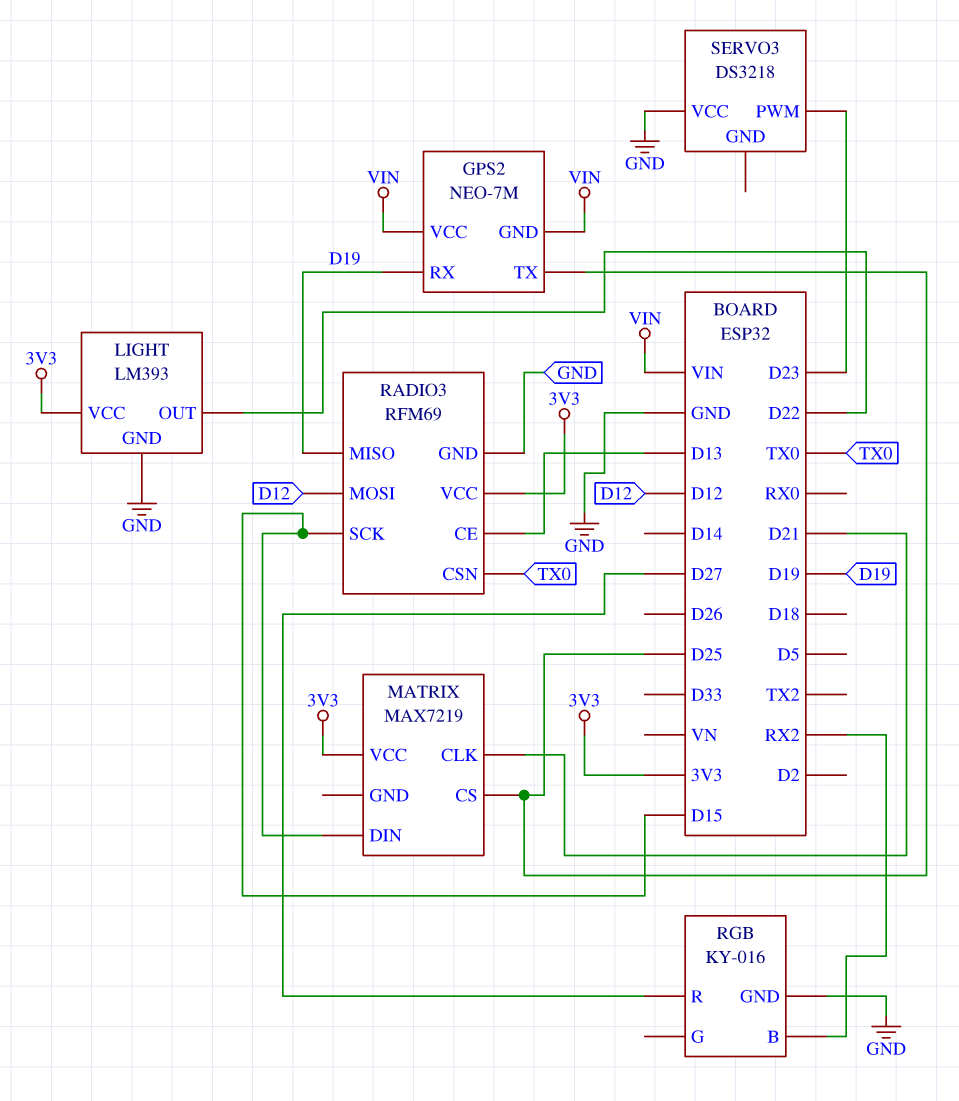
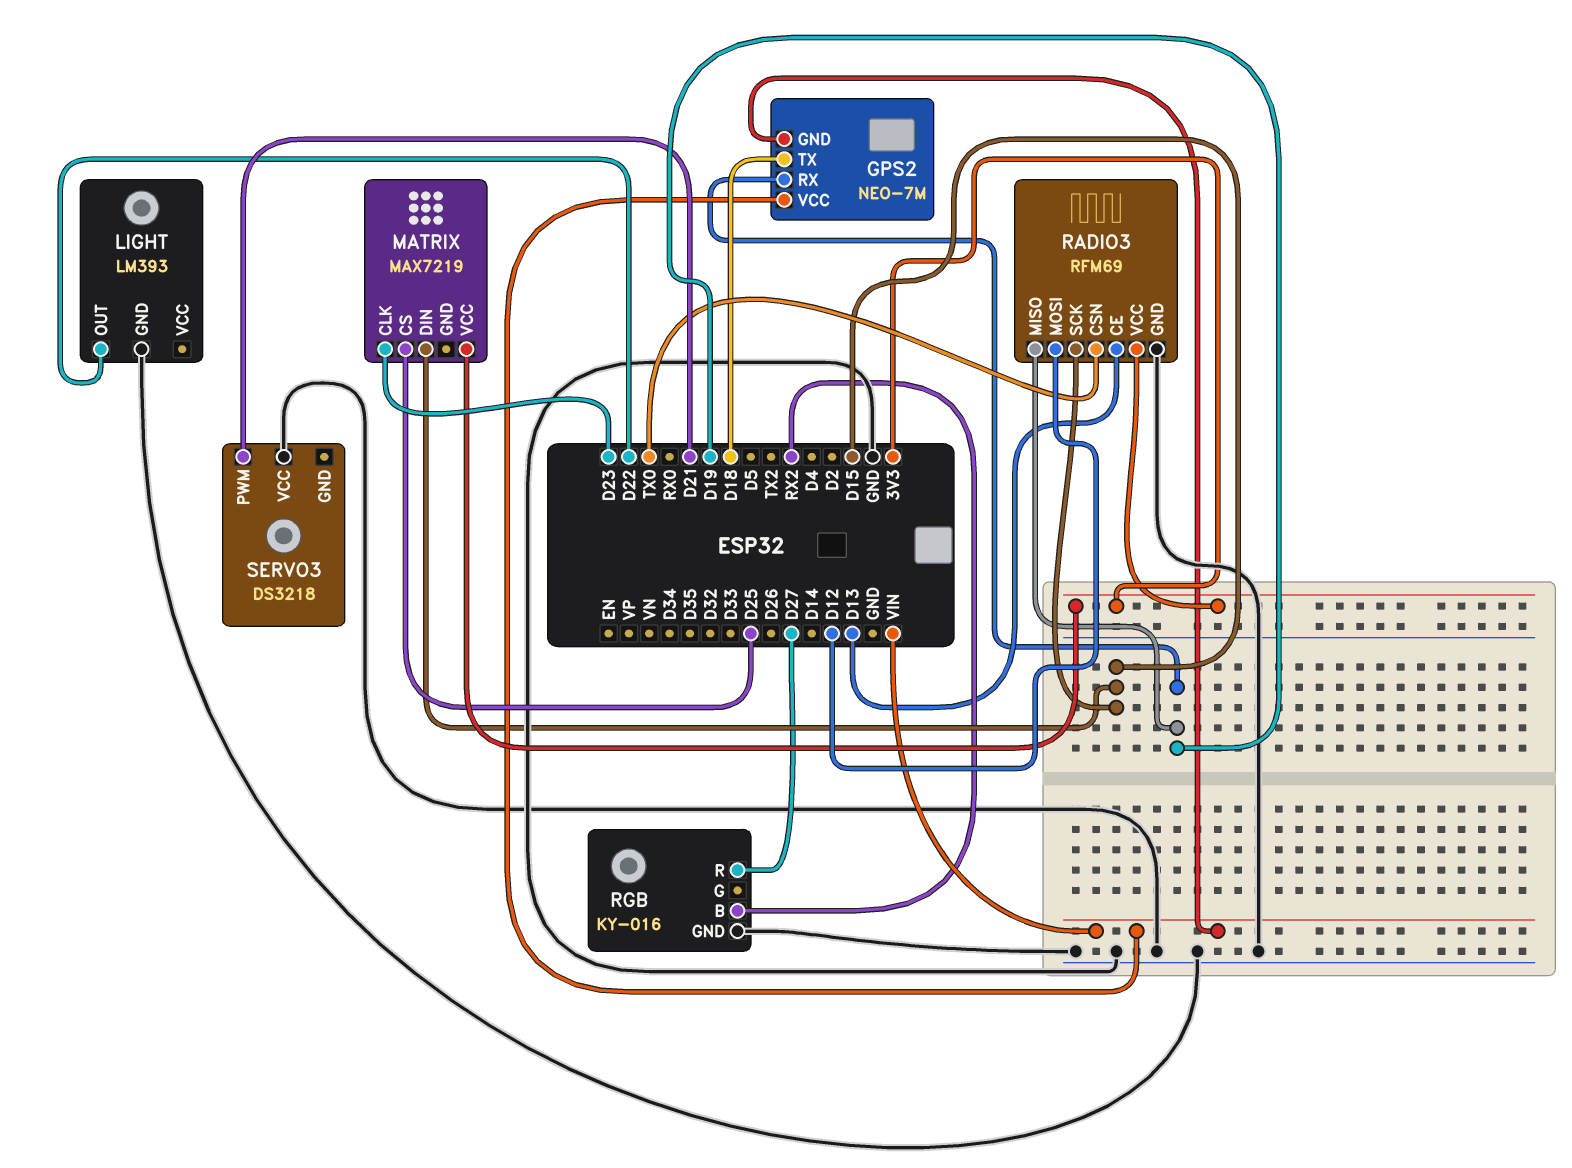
GPS2 pin TX: D25 -> D18
LIGHT pin VCC: 3V3 -> none
MATRIX pin CLK: D21 -> D23
SERVO3 pin PWM: D23 -> D21

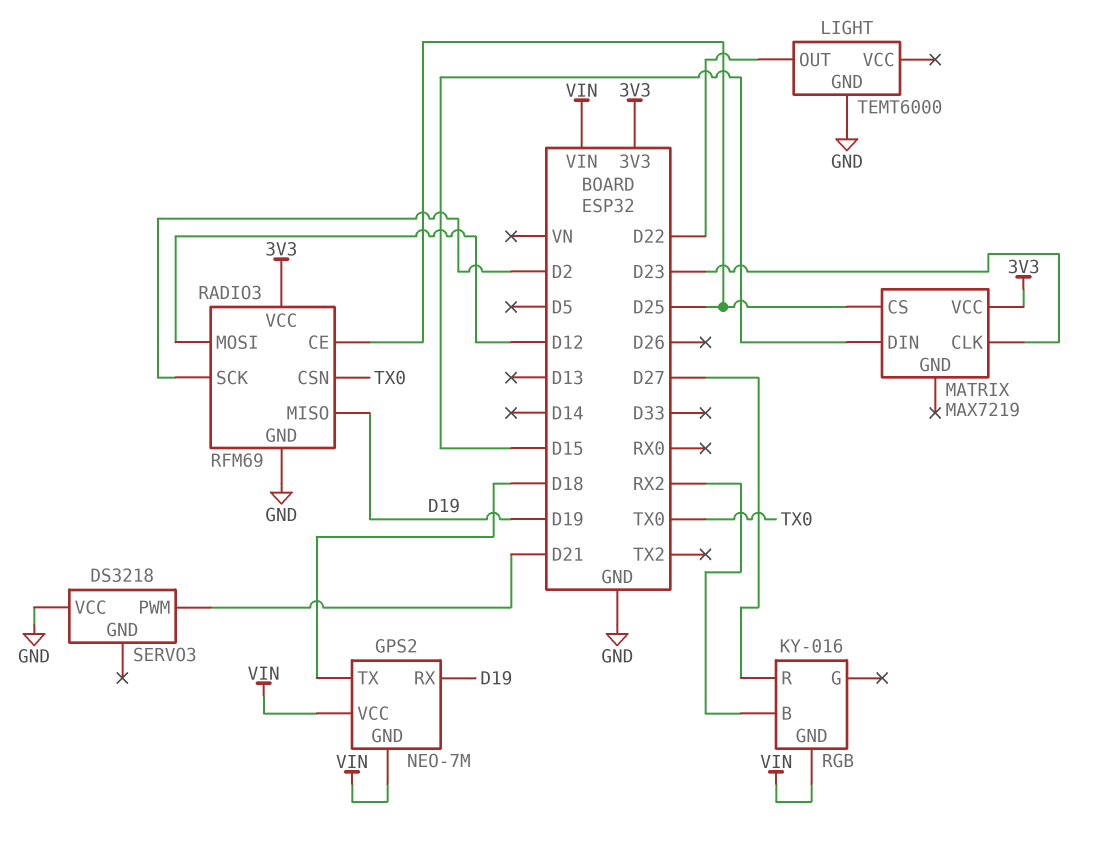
LIGHT: LM393 -> TEMT6000
RADIO3 pin CE: D13 -> D25
RADIO3 pin SCK: D15 -> D2
RGB pin GND: GND -> VIN

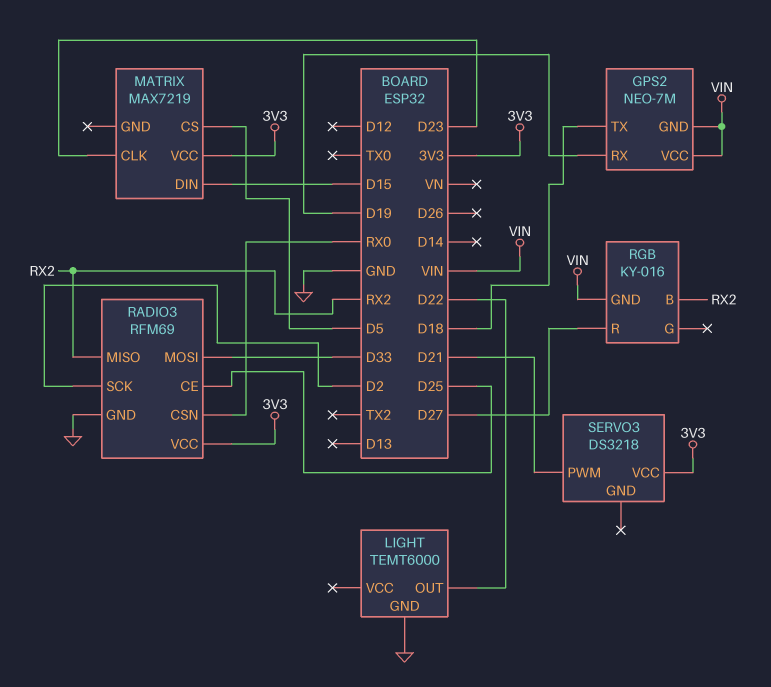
MATRIX pin CS: D25 -> D5
RADIO3 pin CSN: TX0 -> RX0
RADIO3 pin MISO: D19 -> RX2
RADIO3 pin MOSI: D12 -> D33
SERVO3 pin VCC: GND -> 3V3

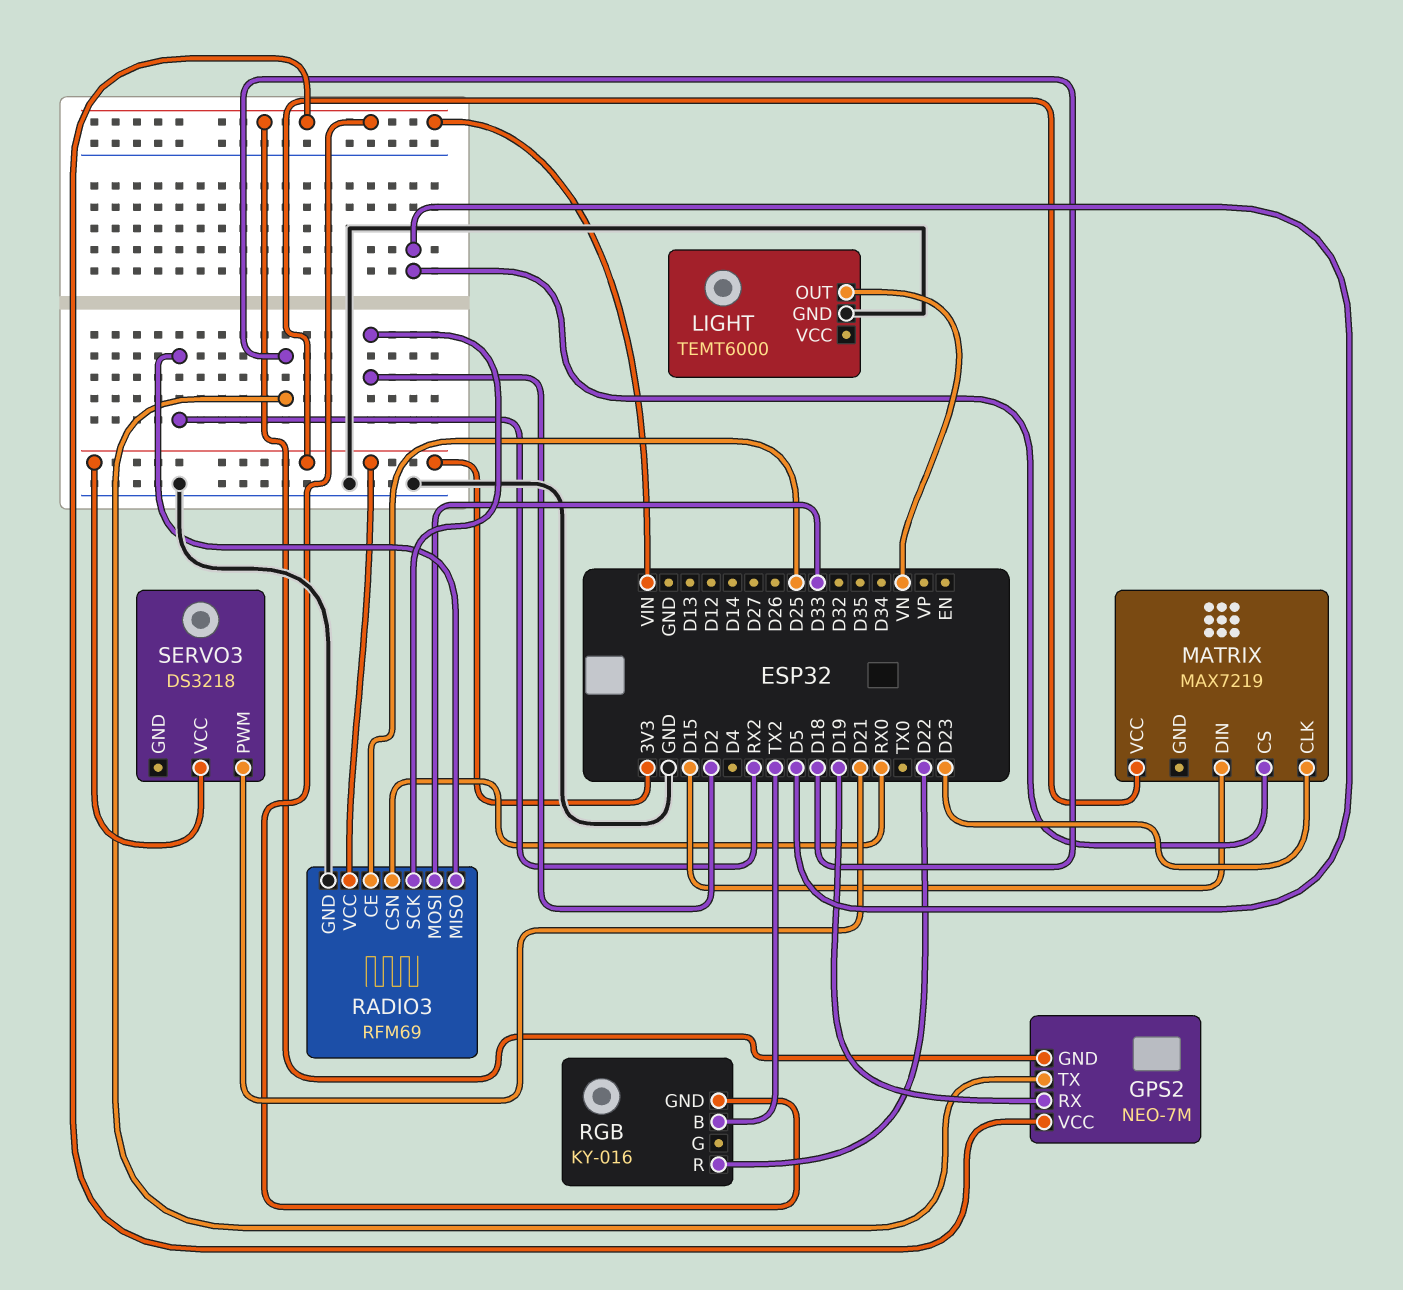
LIGHT pin OUT: D22 -> VN
RGB pin B: RX2 -> TX2
RGB pin R: D27 -> D22

